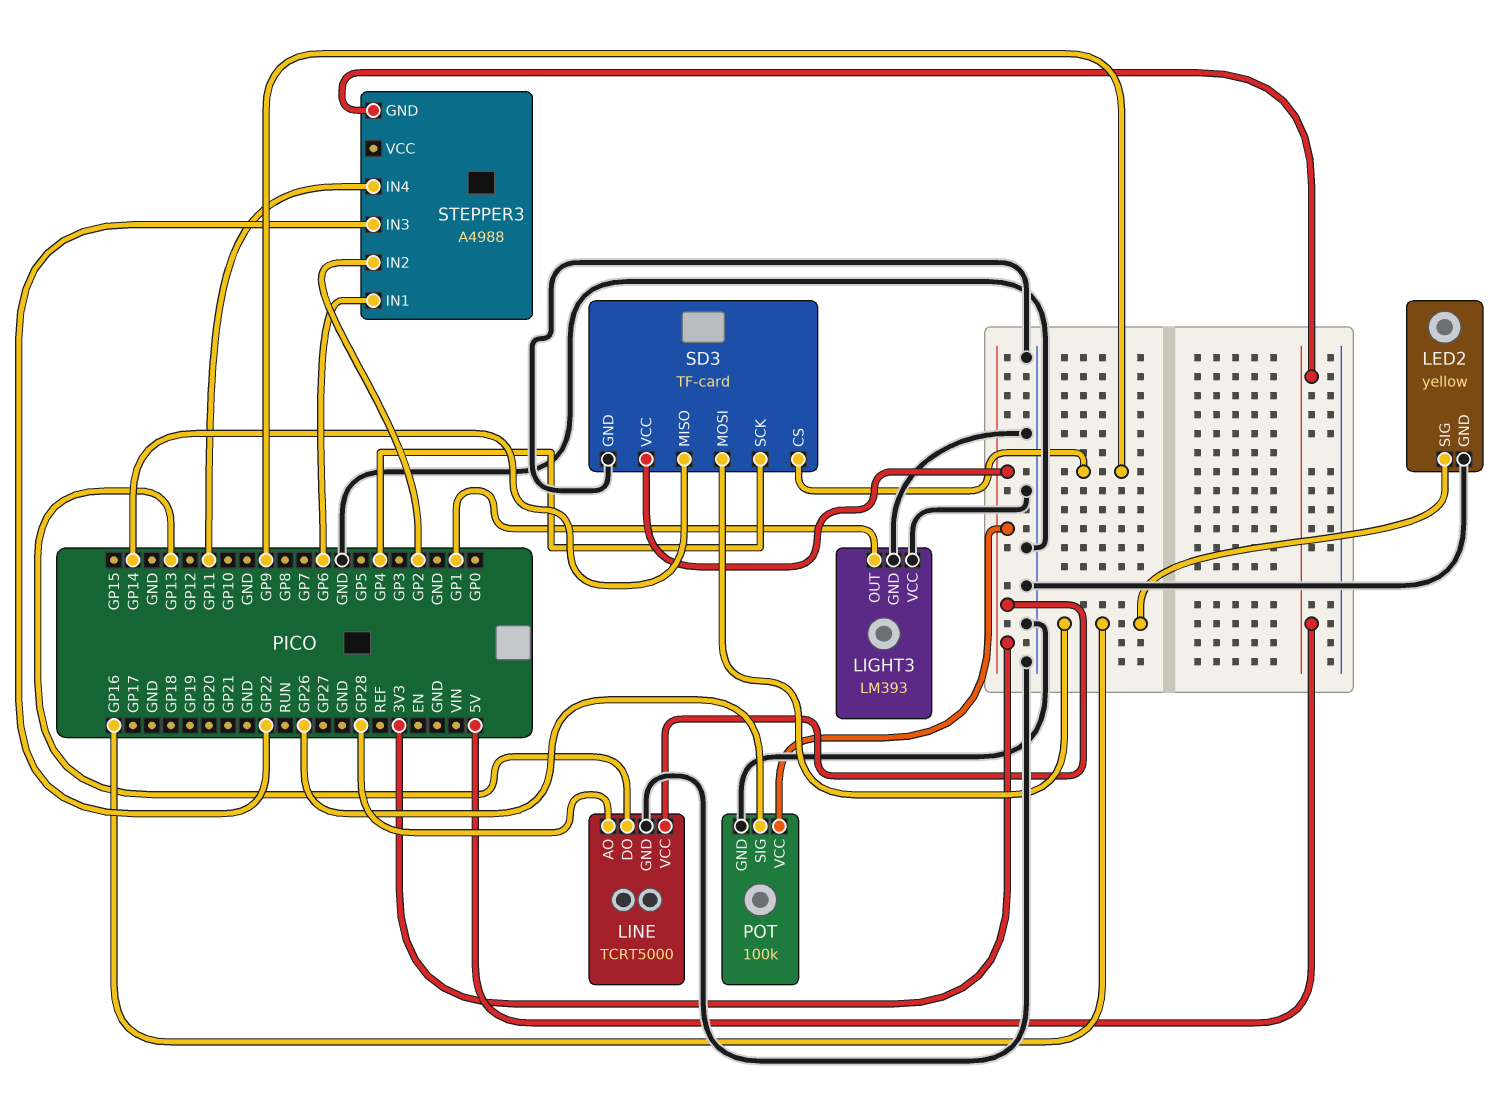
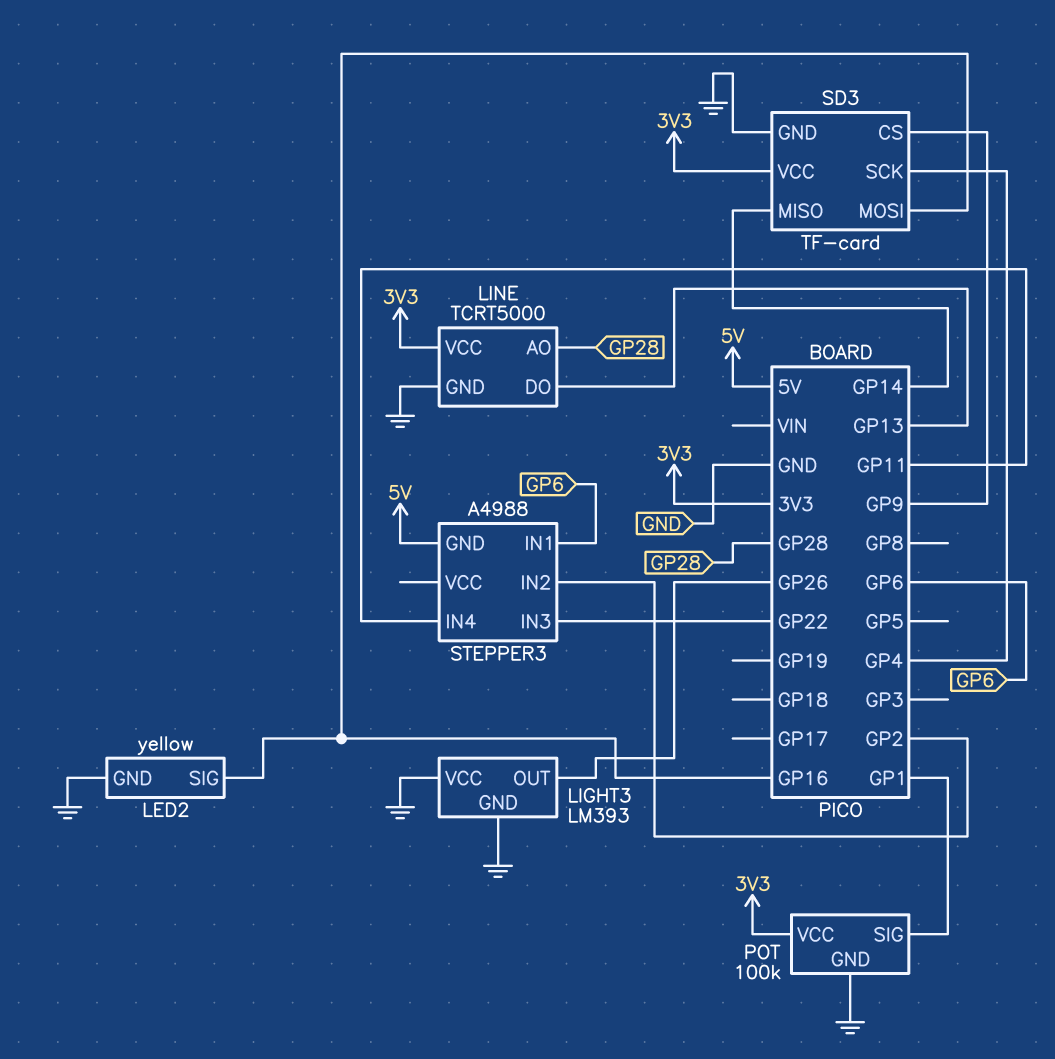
LIGHT3 pin OUT: GP1 -> GP26
POT pin SIG: GP26 -> GP1

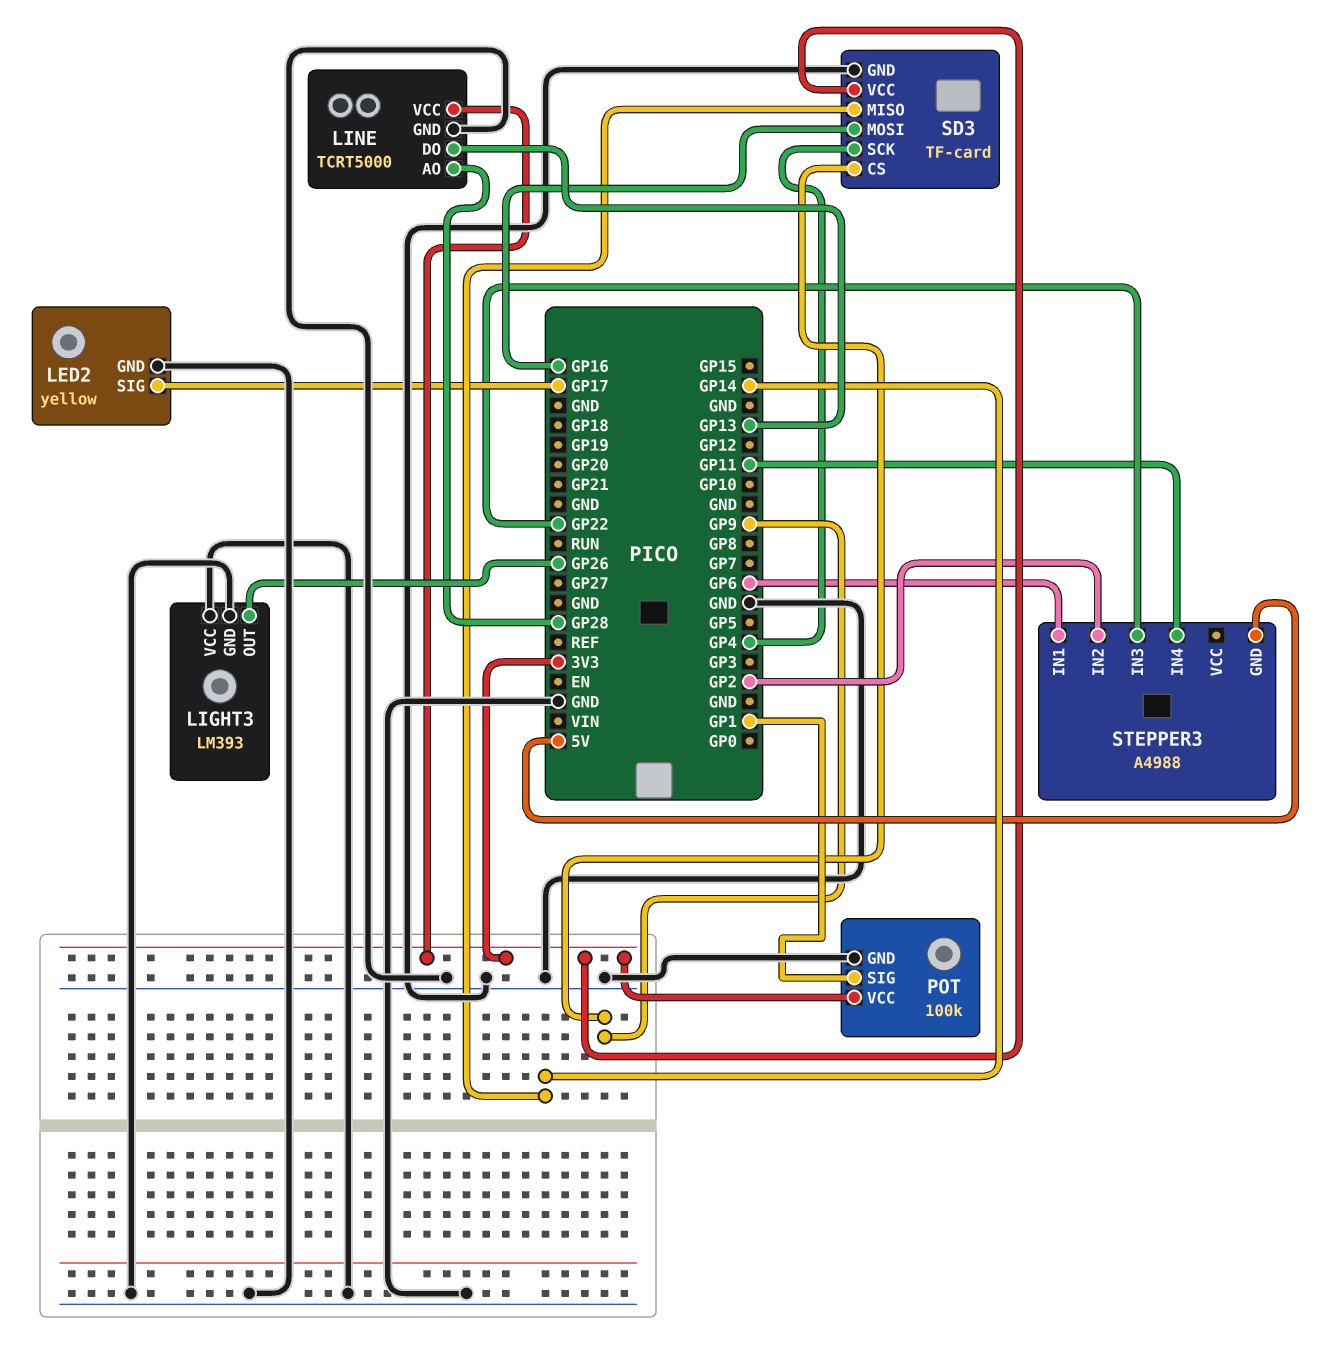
LED2 pin SIG: GP16 -> GP17

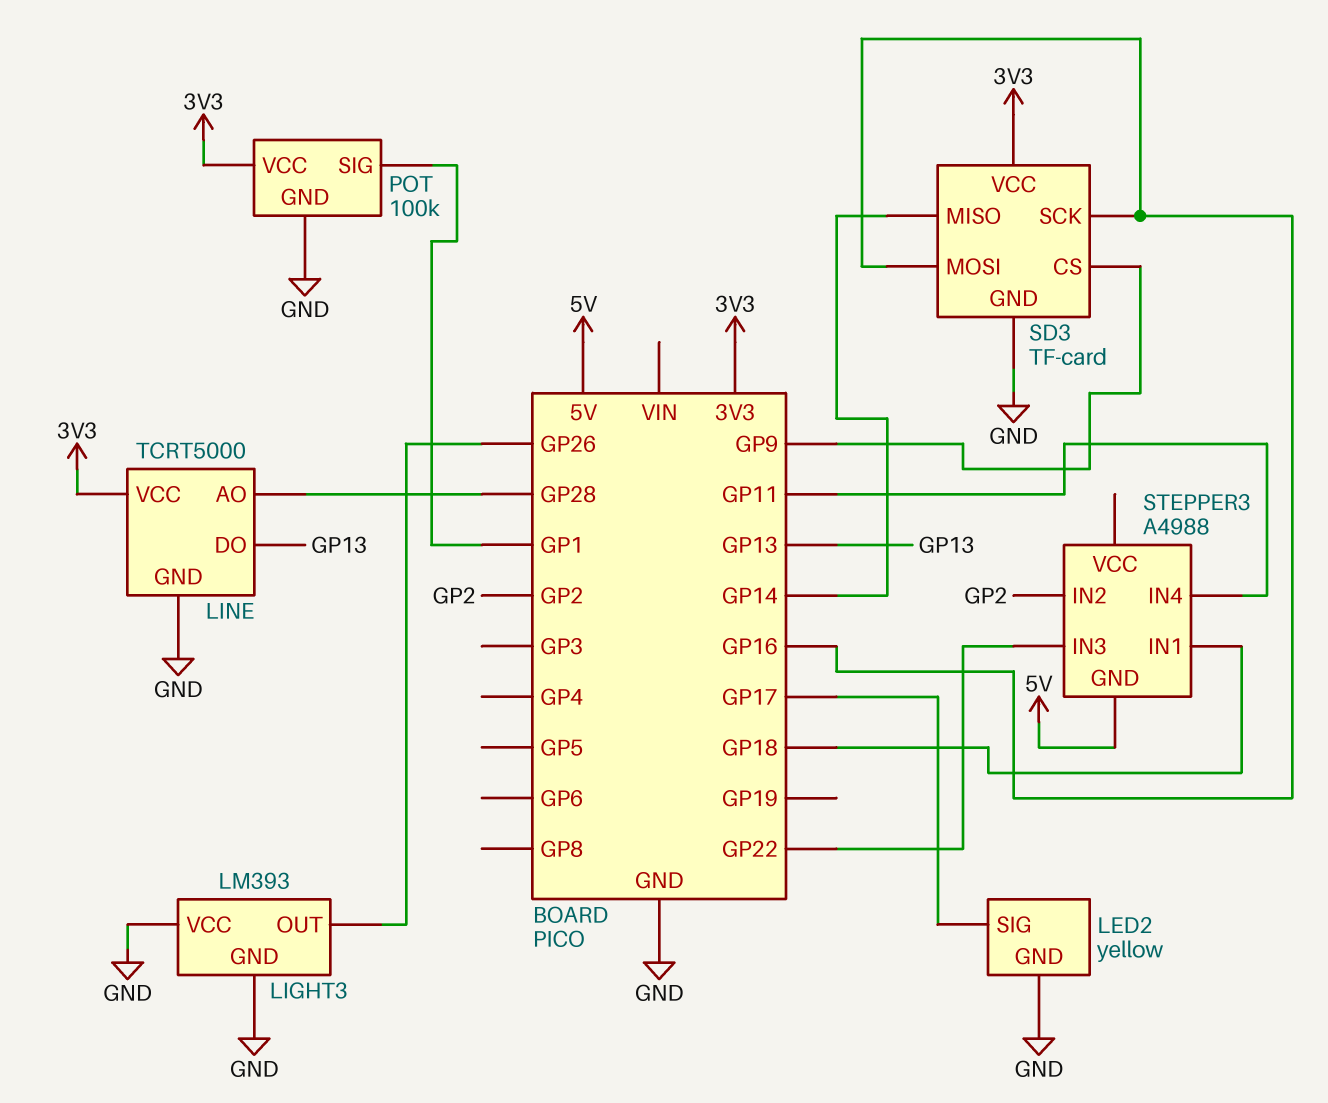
SD3 pin SCK: GP4 -> GP16
STEPPER3 pin IN1: GP6 -> GP18

